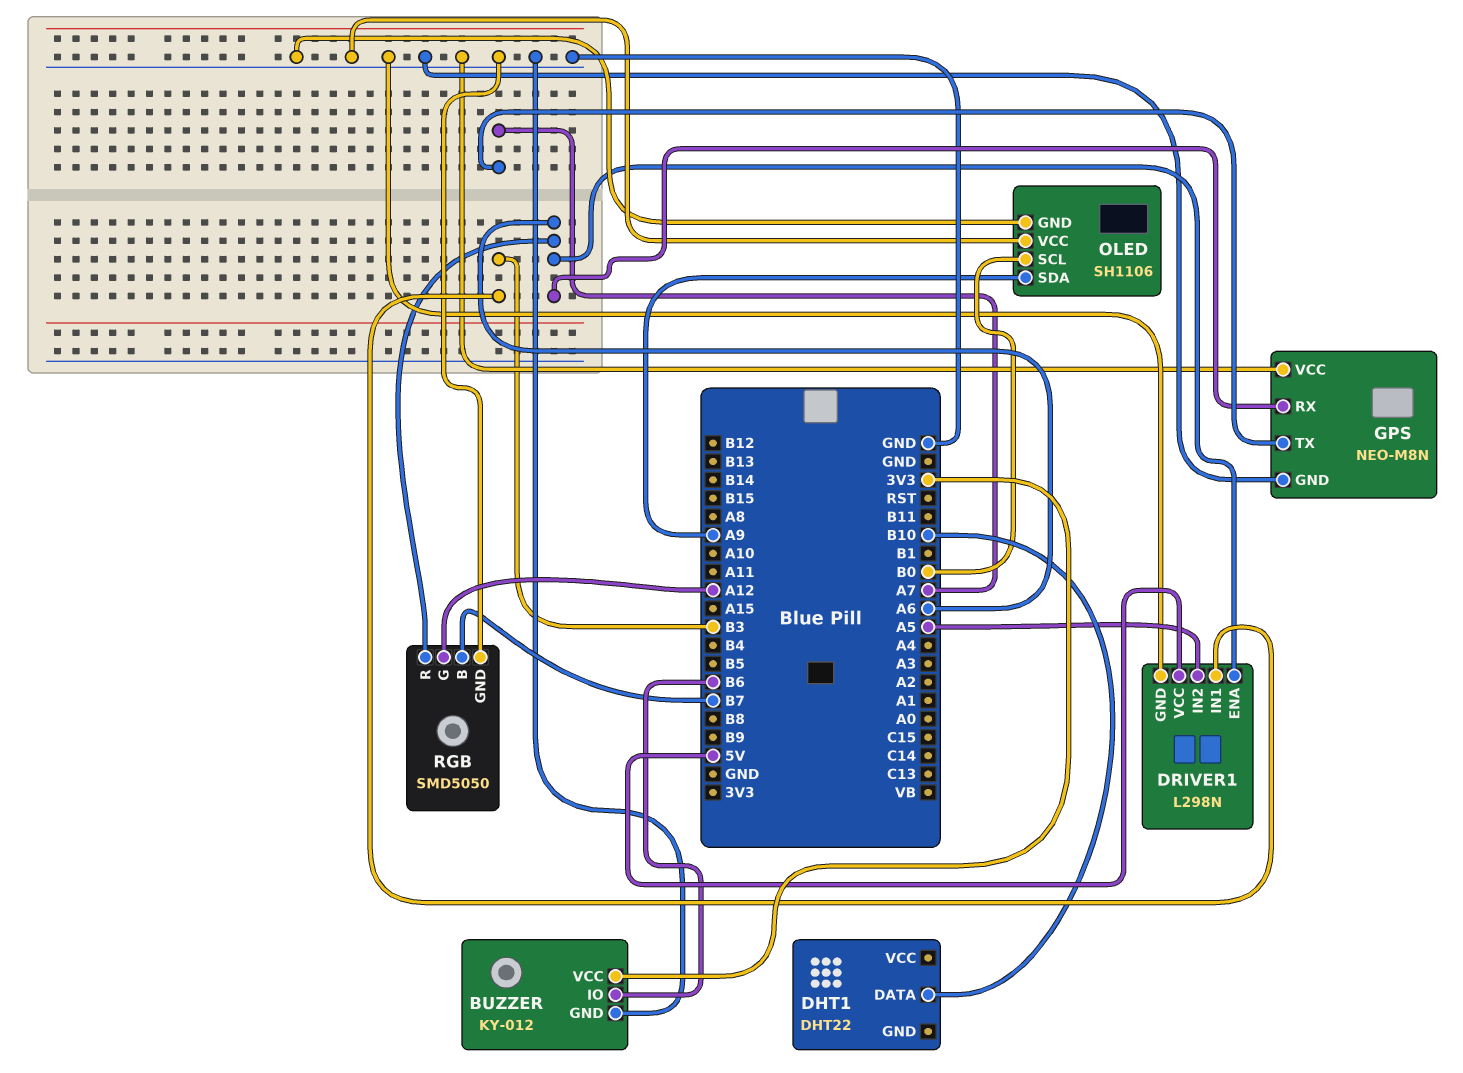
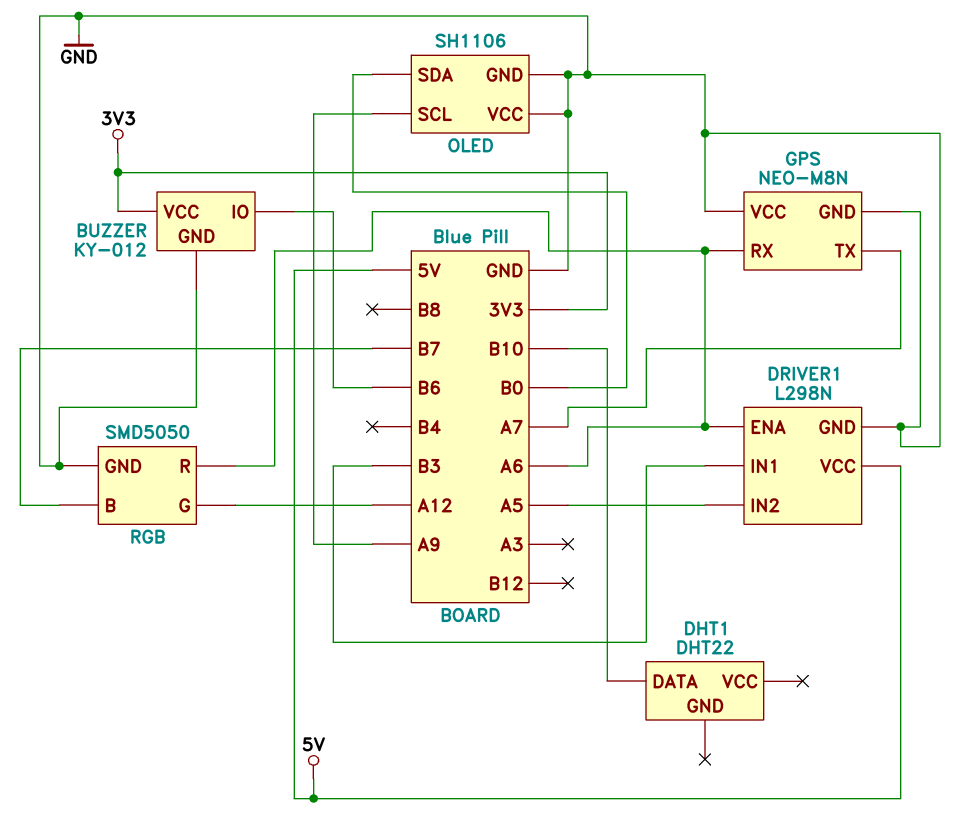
OLED pin SCL: B0 -> A9
OLED pin SDA: A9 -> B0

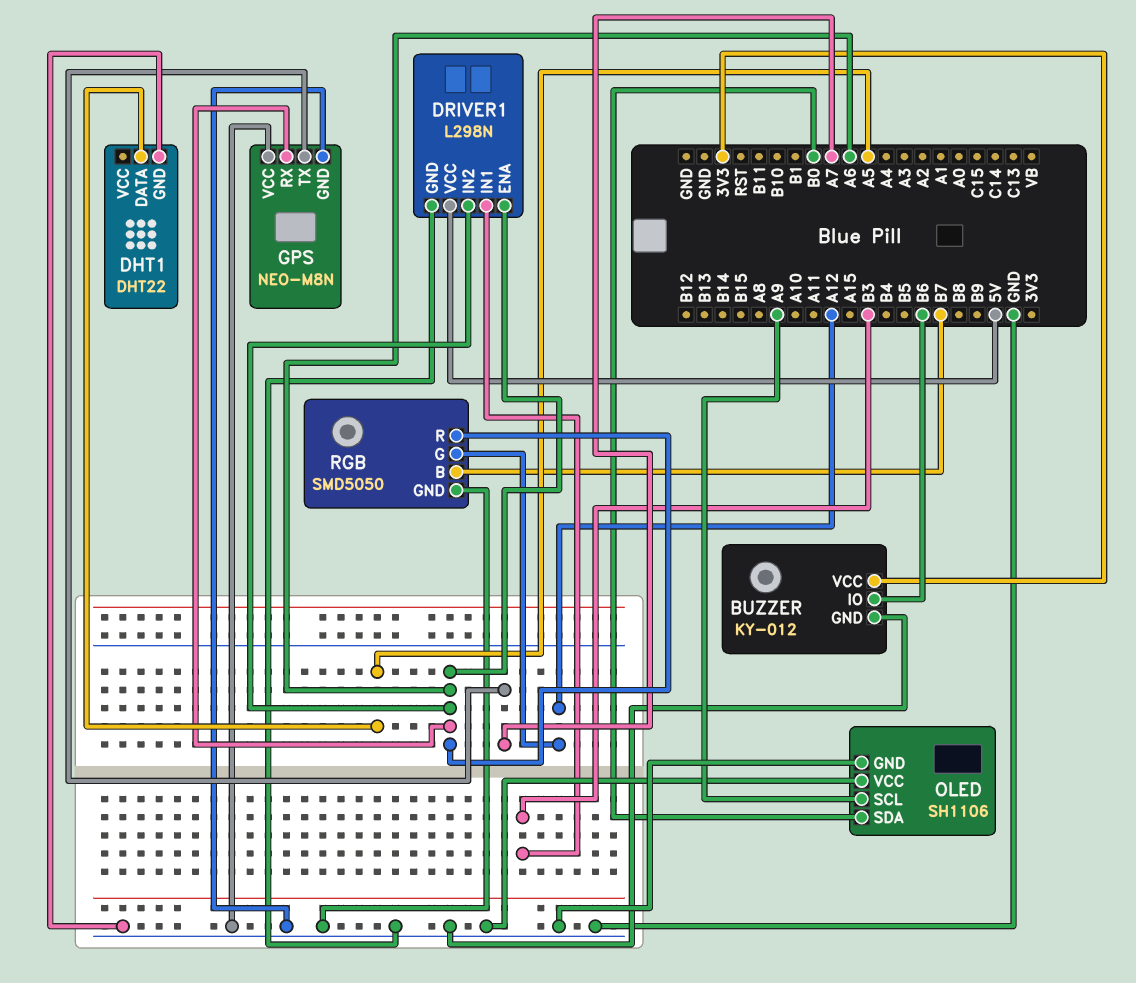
DHT1 pin DATA: B10 -> A5
DHT1 pin GND: none -> GND
DRIVER1 pin IN2: A5 -> A6

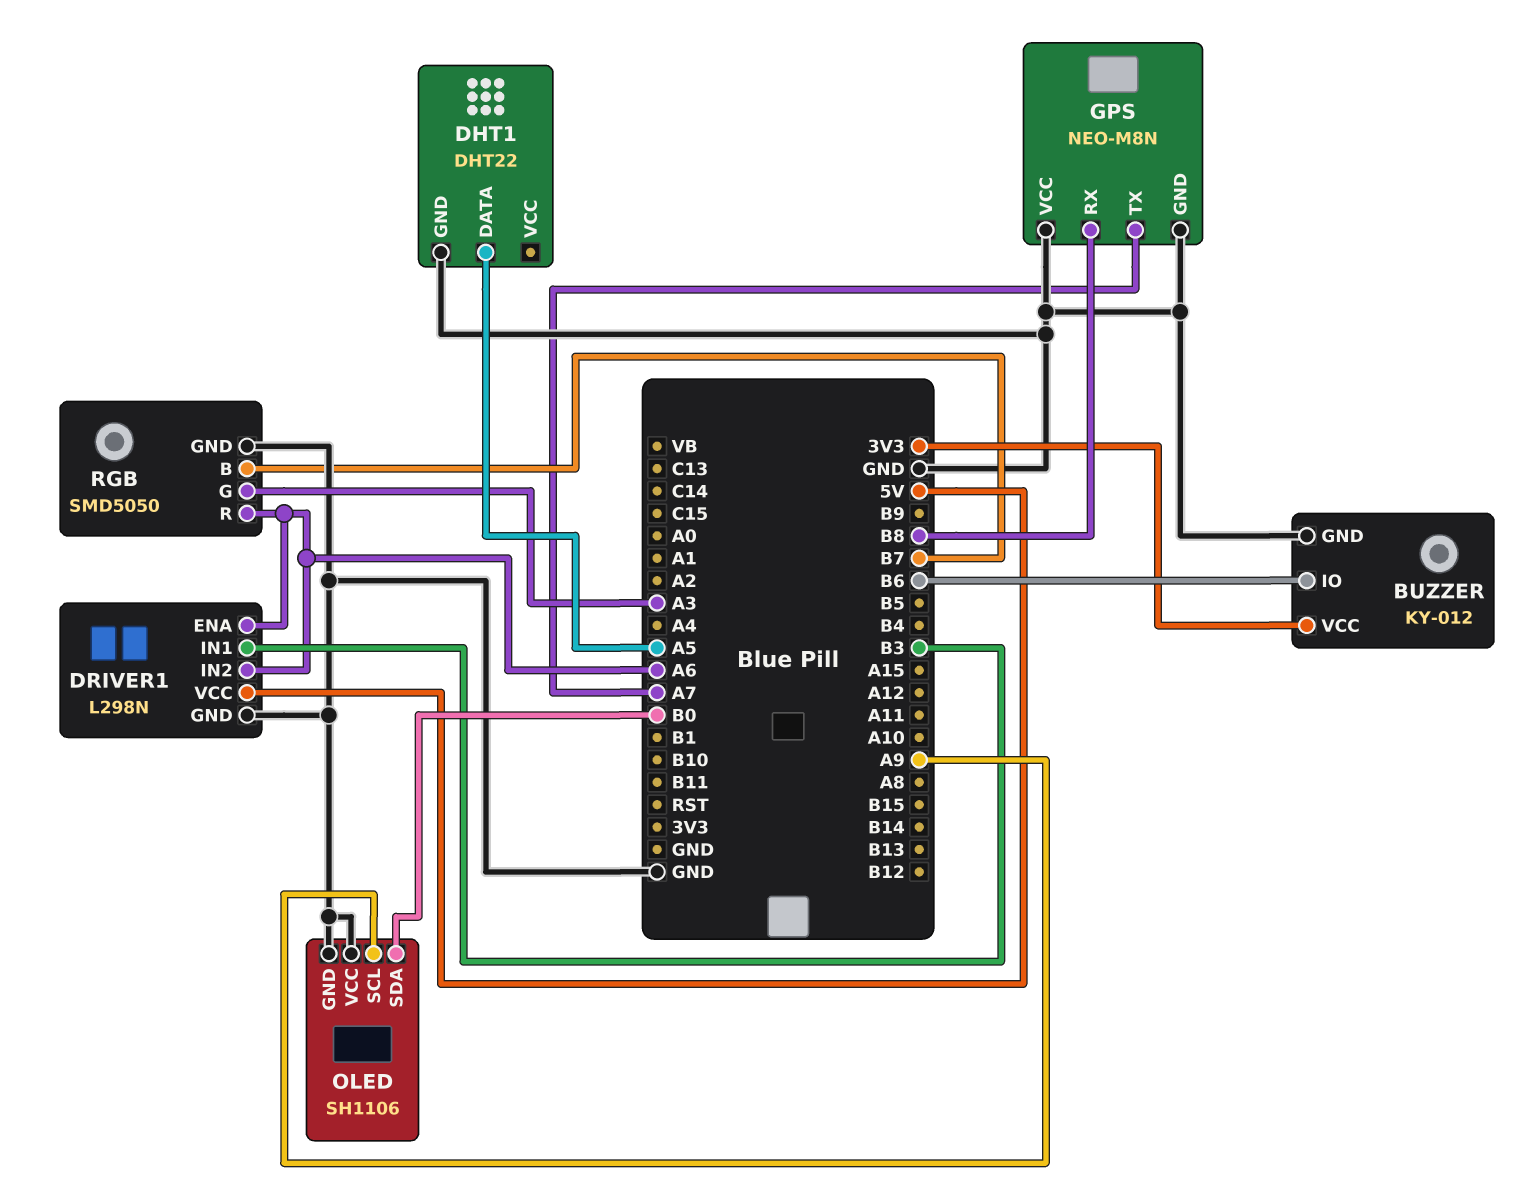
GPS pin RX: A6 -> B8
RGB pin G: A12 -> A3

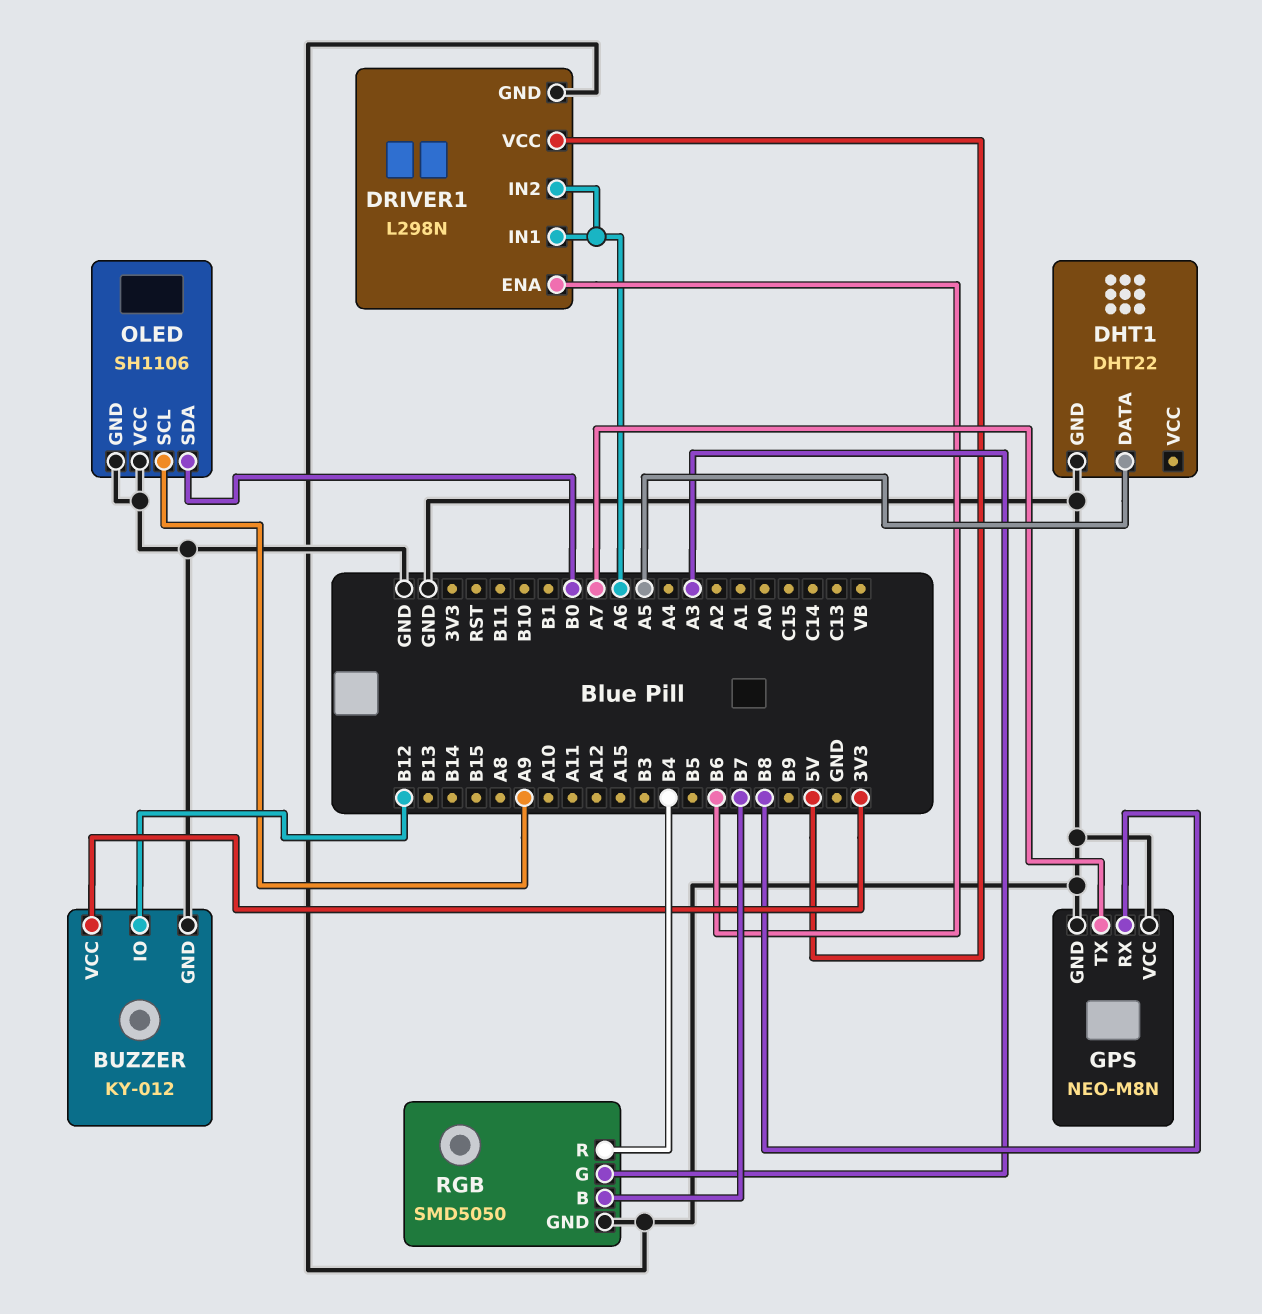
BUZZER pin IO: B6 -> B12
DRIVER1 pin ENA: A6 -> B6
DRIVER1 pin IN1: B3 -> A6
RGB pin R: A6 -> B4

